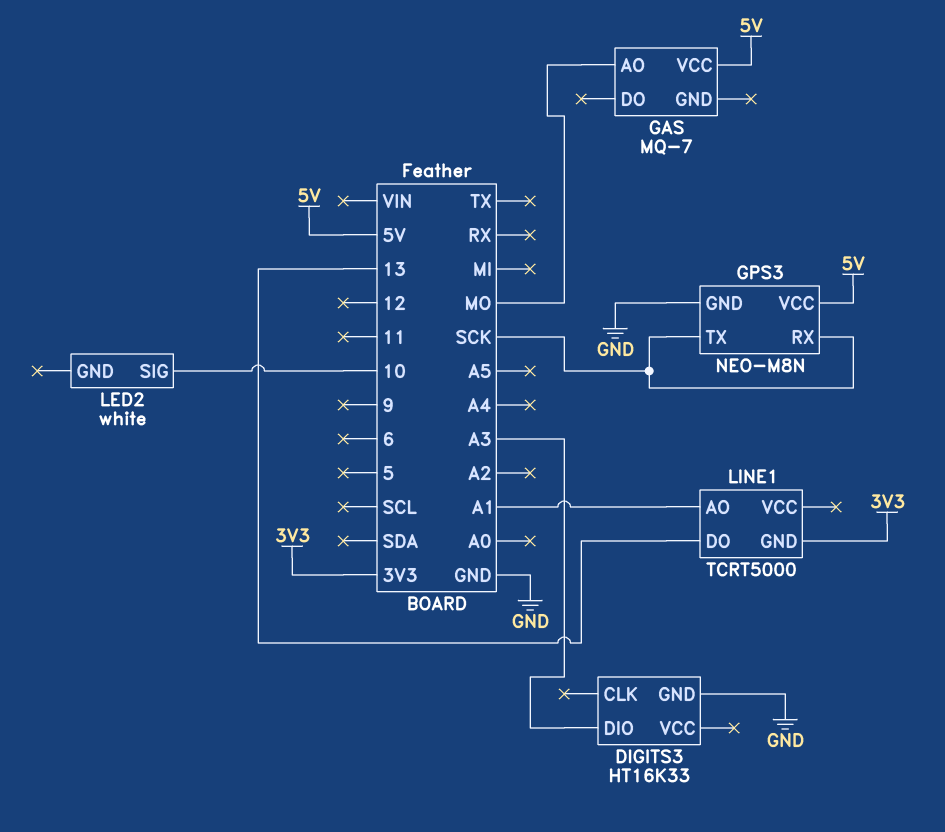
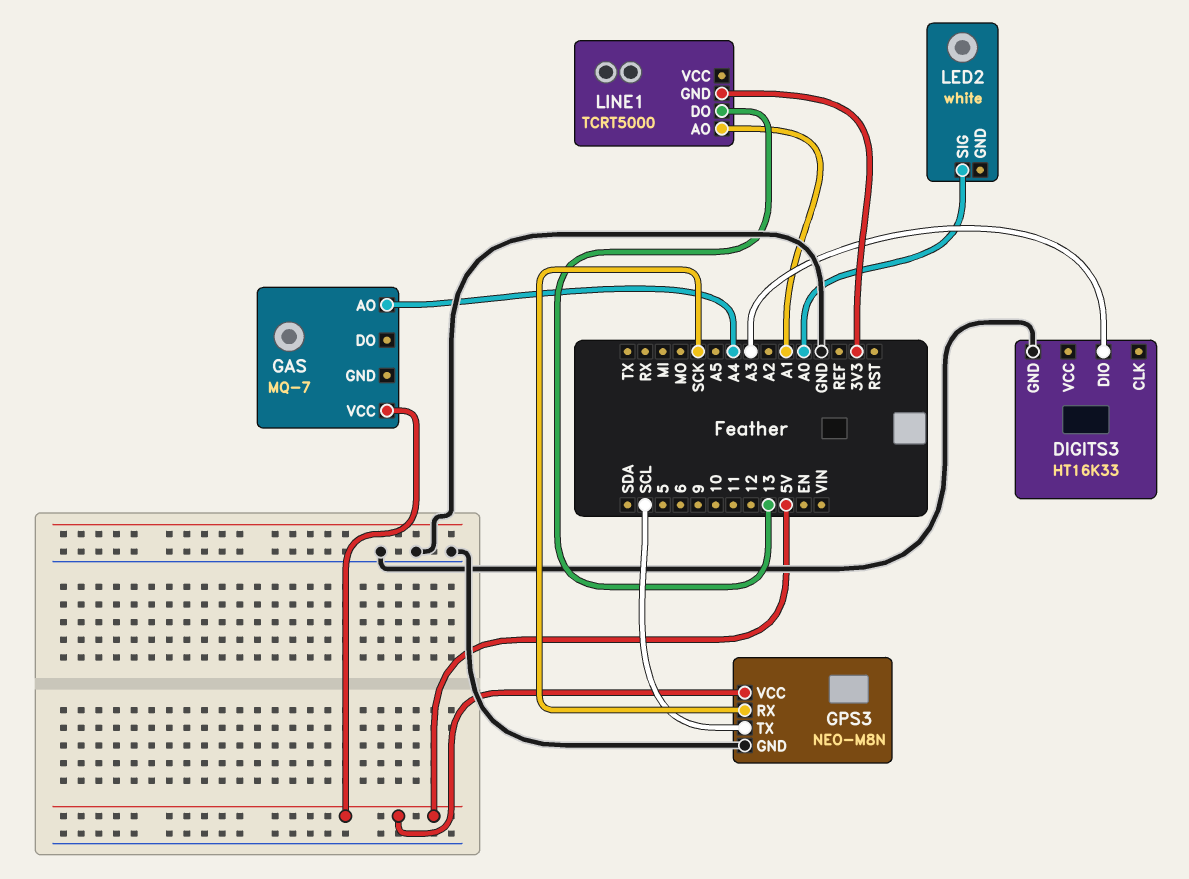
GAS pin AO: MO -> A4
GPS3 pin TX: SCK -> SCL
LED2 pin SIG: 10 -> A0

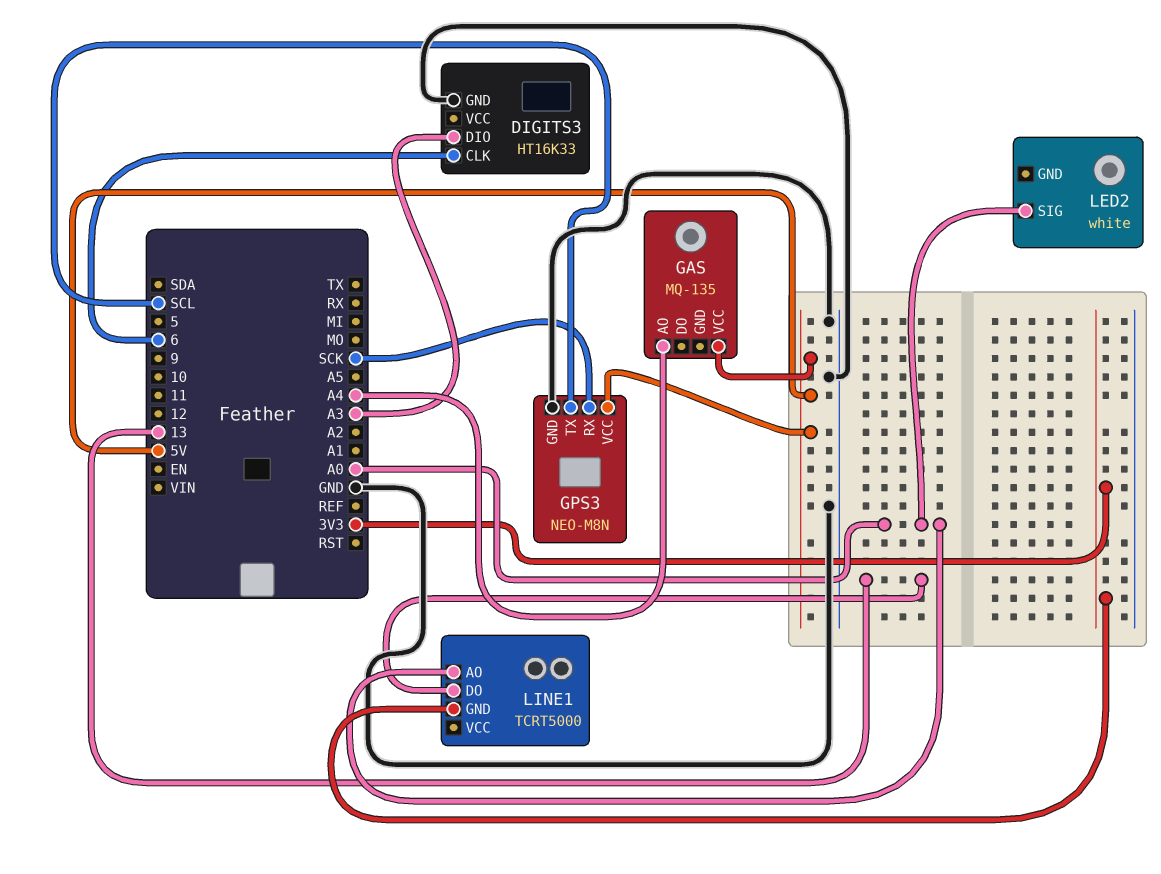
DIGITS3 pin CLK: none -> 6
GAS: MQ-7 -> MQ-135
LINE1 pin AO: A1 -> A0

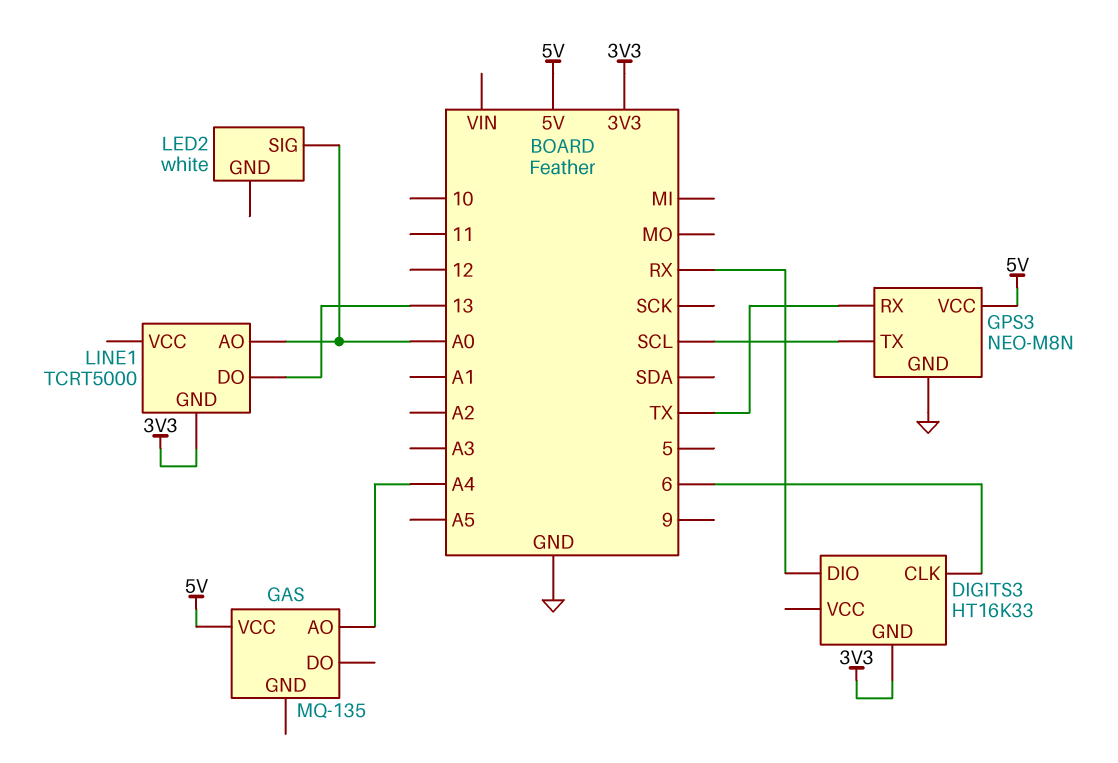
DIGITS3 pin DIO: A3 -> RX
DIGITS3 pin GND: GND -> 3V3
GPS3 pin RX: SCK -> TX

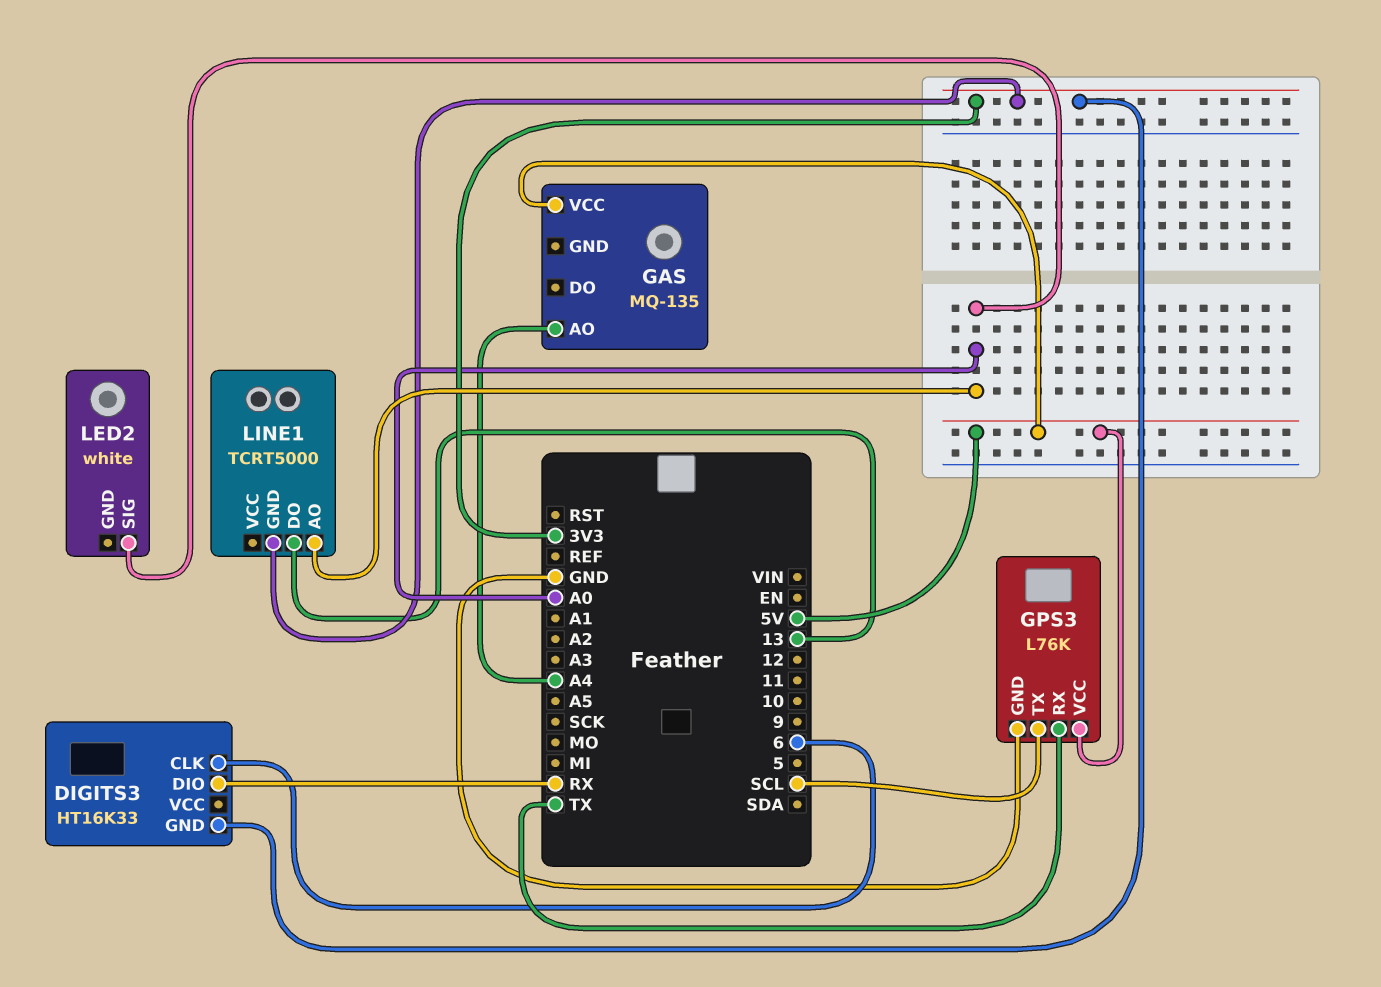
GPS3: NEO-M8N -> L76K

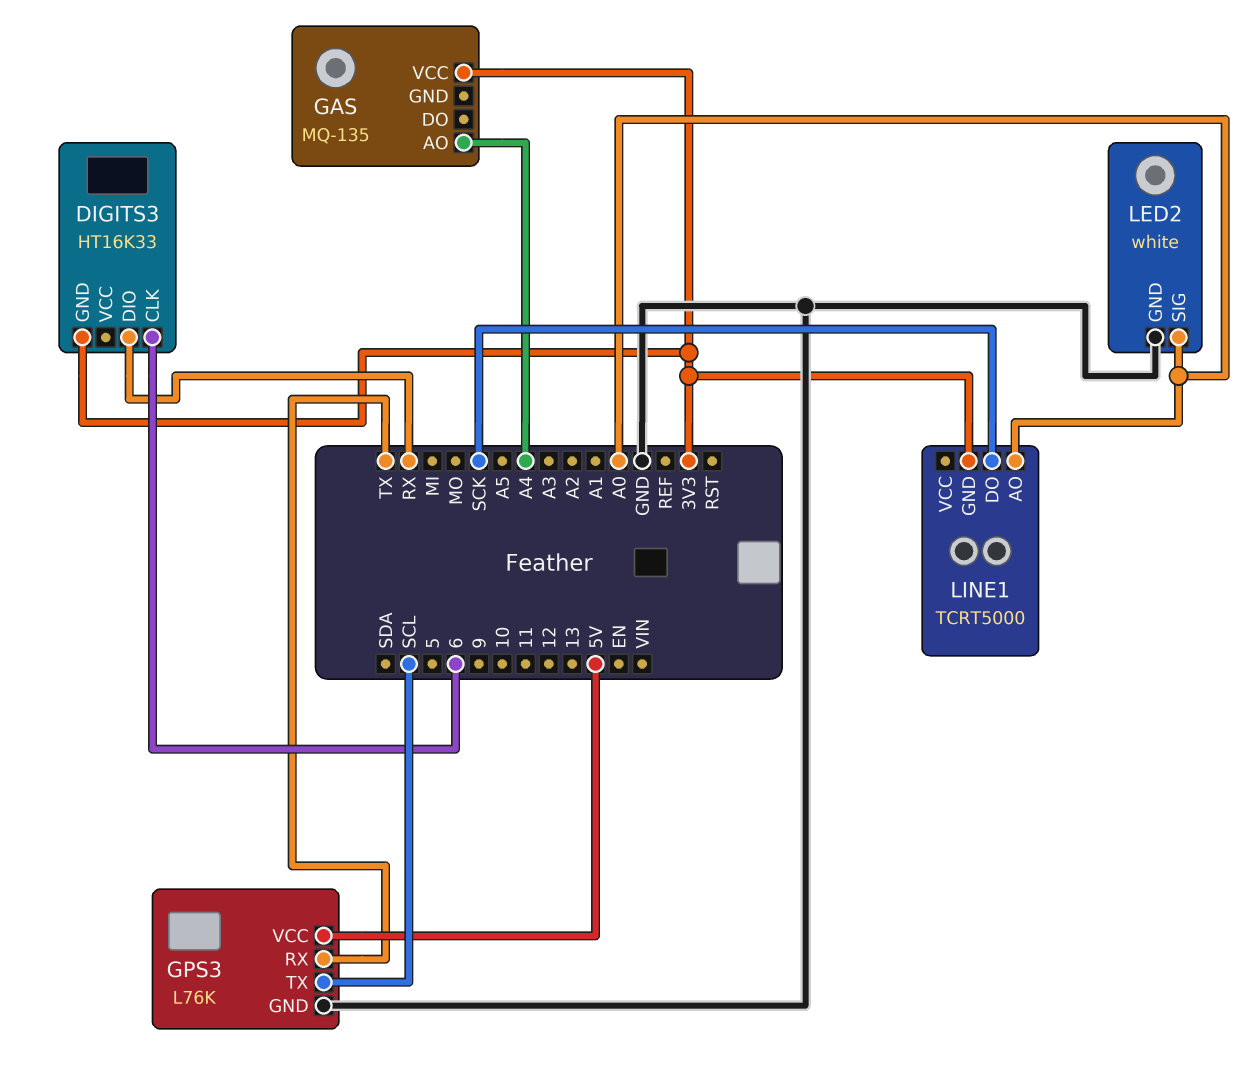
GAS pin VCC: 5V -> 3V3
LED2 pin GND: none -> GND
LINE1 pin DO: 13 -> SCK

